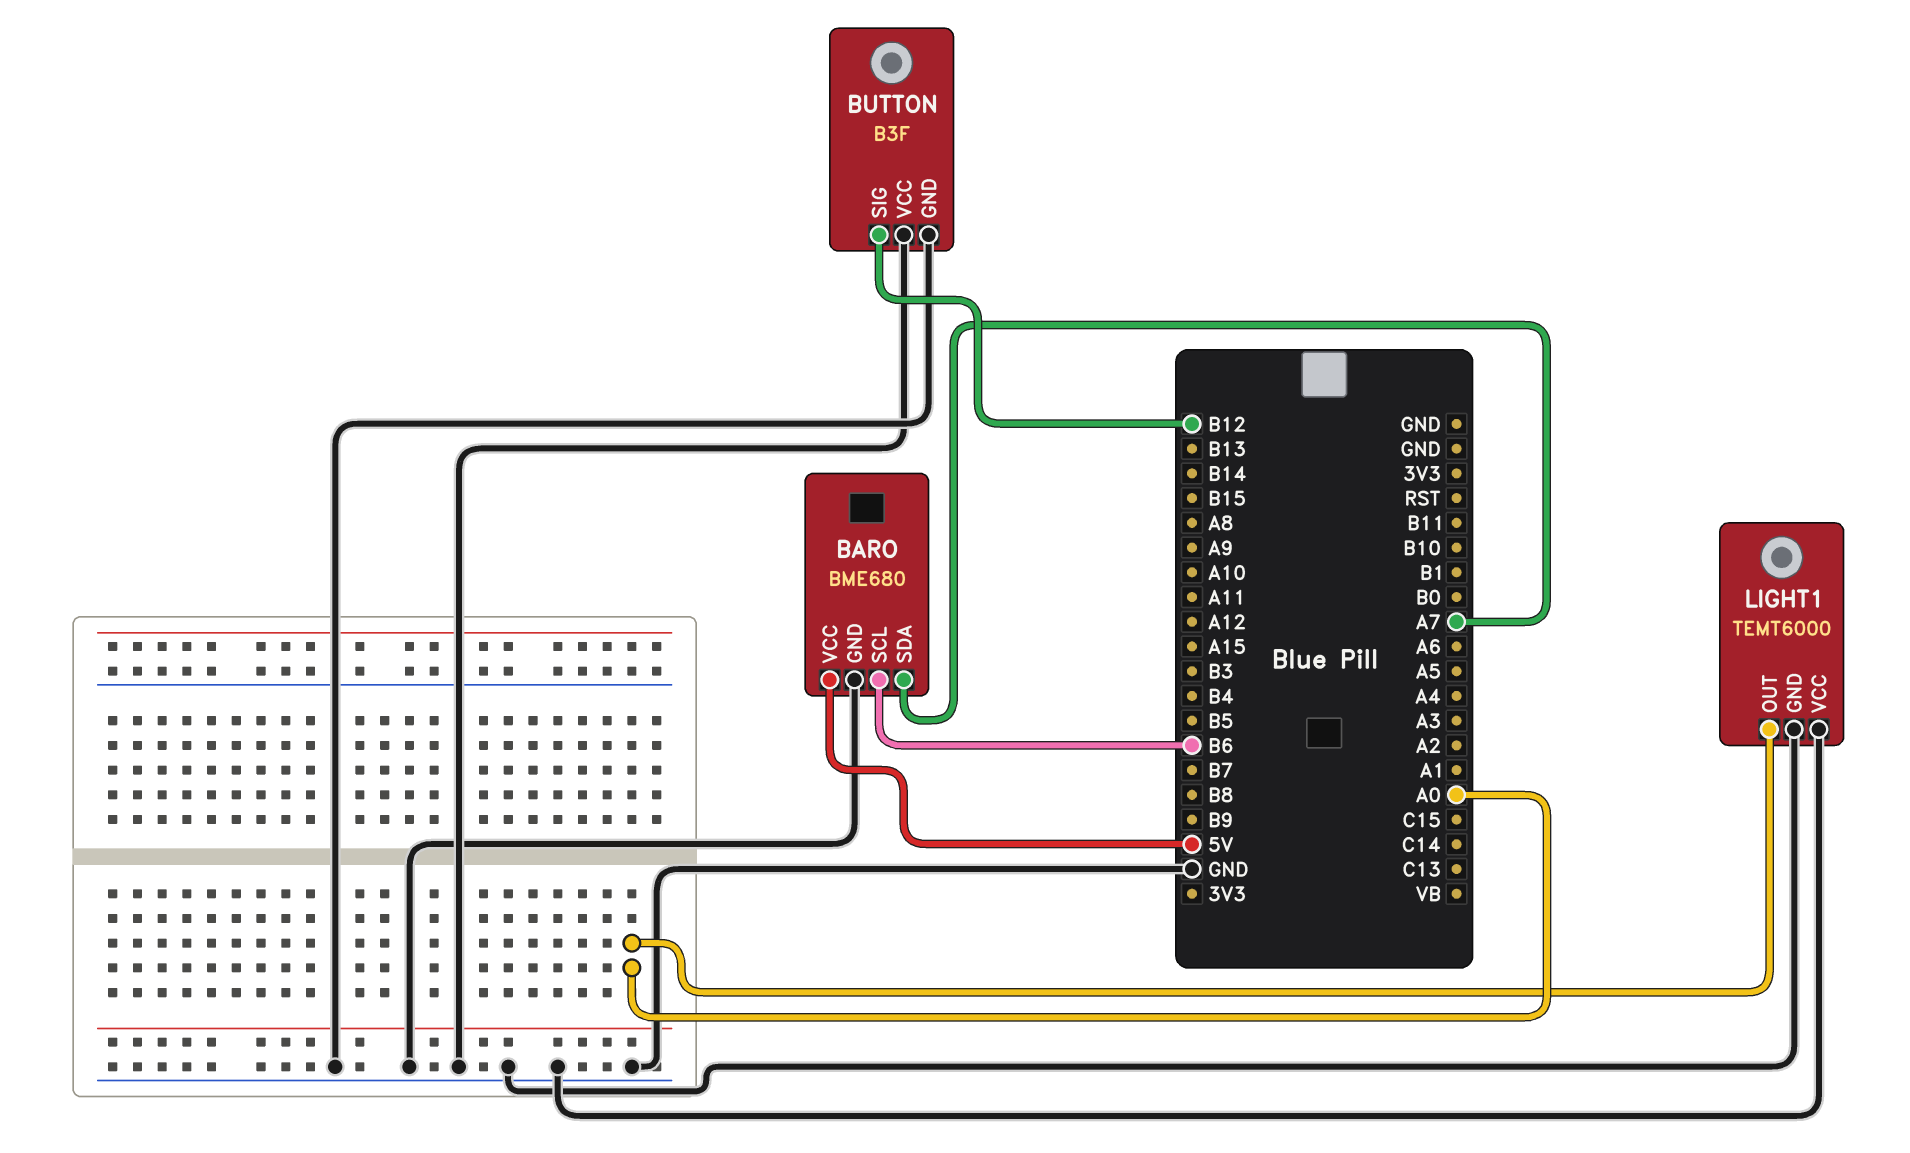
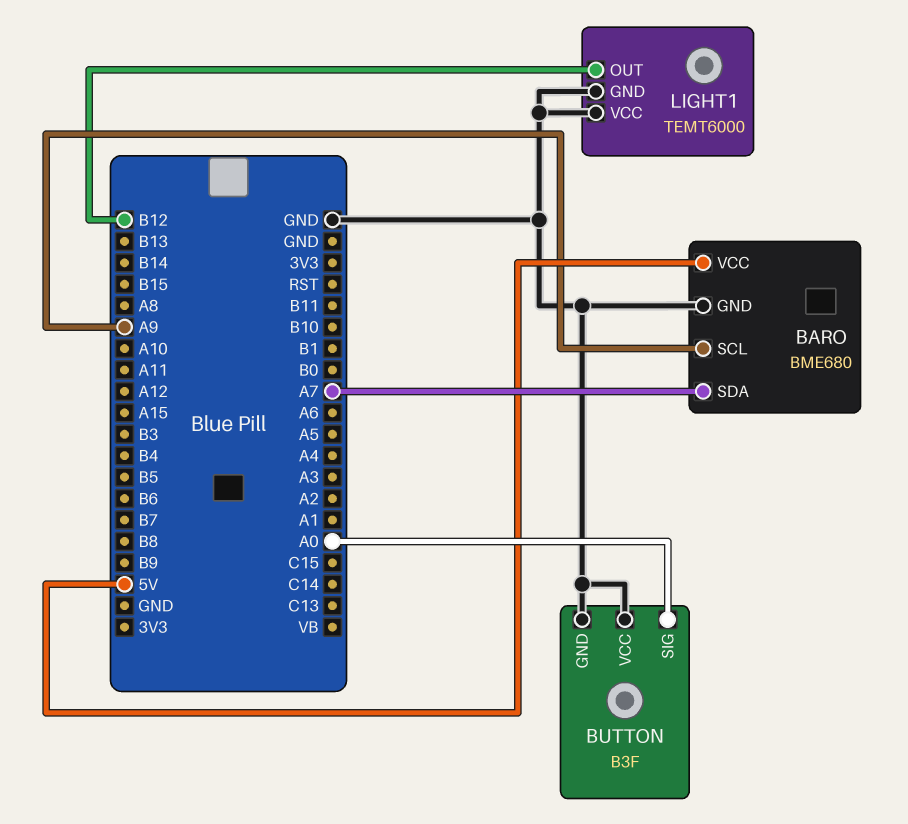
BARO pin SCL: B6 -> A9
BUTTON pin SIG: B12 -> A0
LIGHT1 pin OUT: A0 -> B12

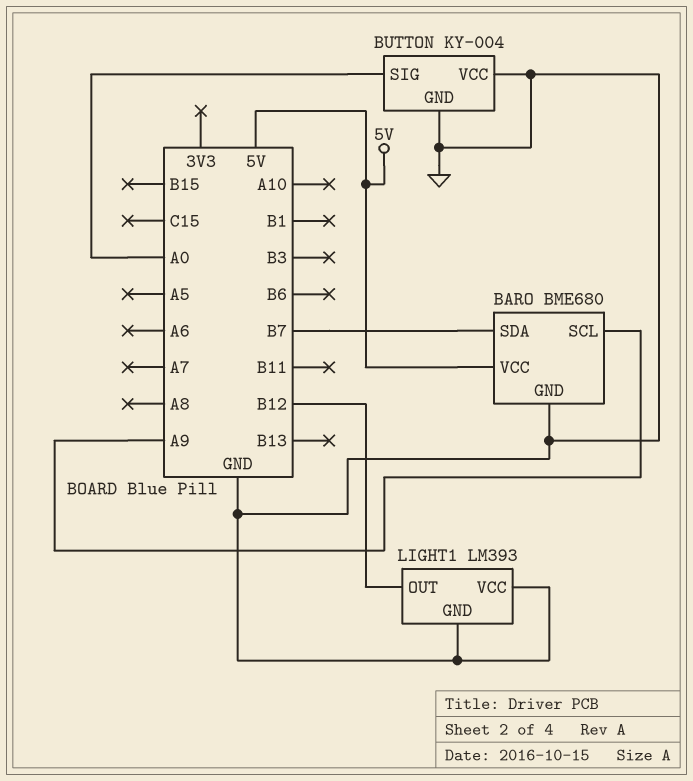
BARO pin SDA: A7 -> B7
BUTTON: B3F -> KY-004
LIGHT1: TEMT6000 -> LM393

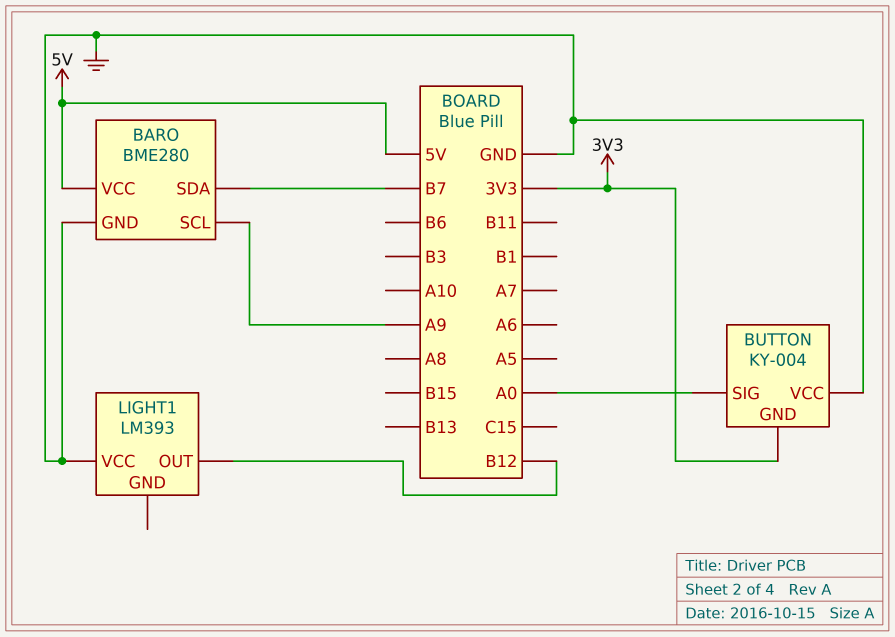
BARO: BME680 -> BME280
BUTTON pin GND: GND -> 3V3
LIGHT1 pin GND: GND -> none

